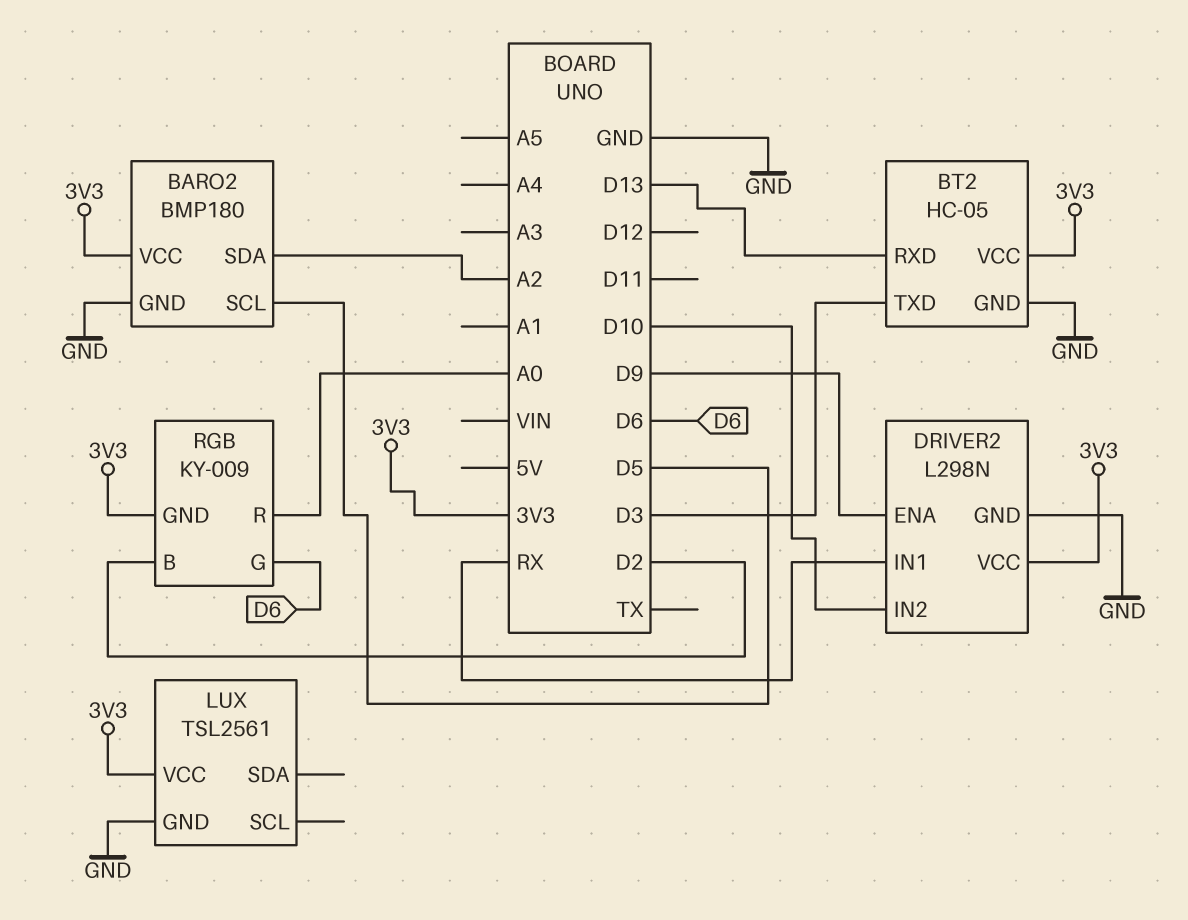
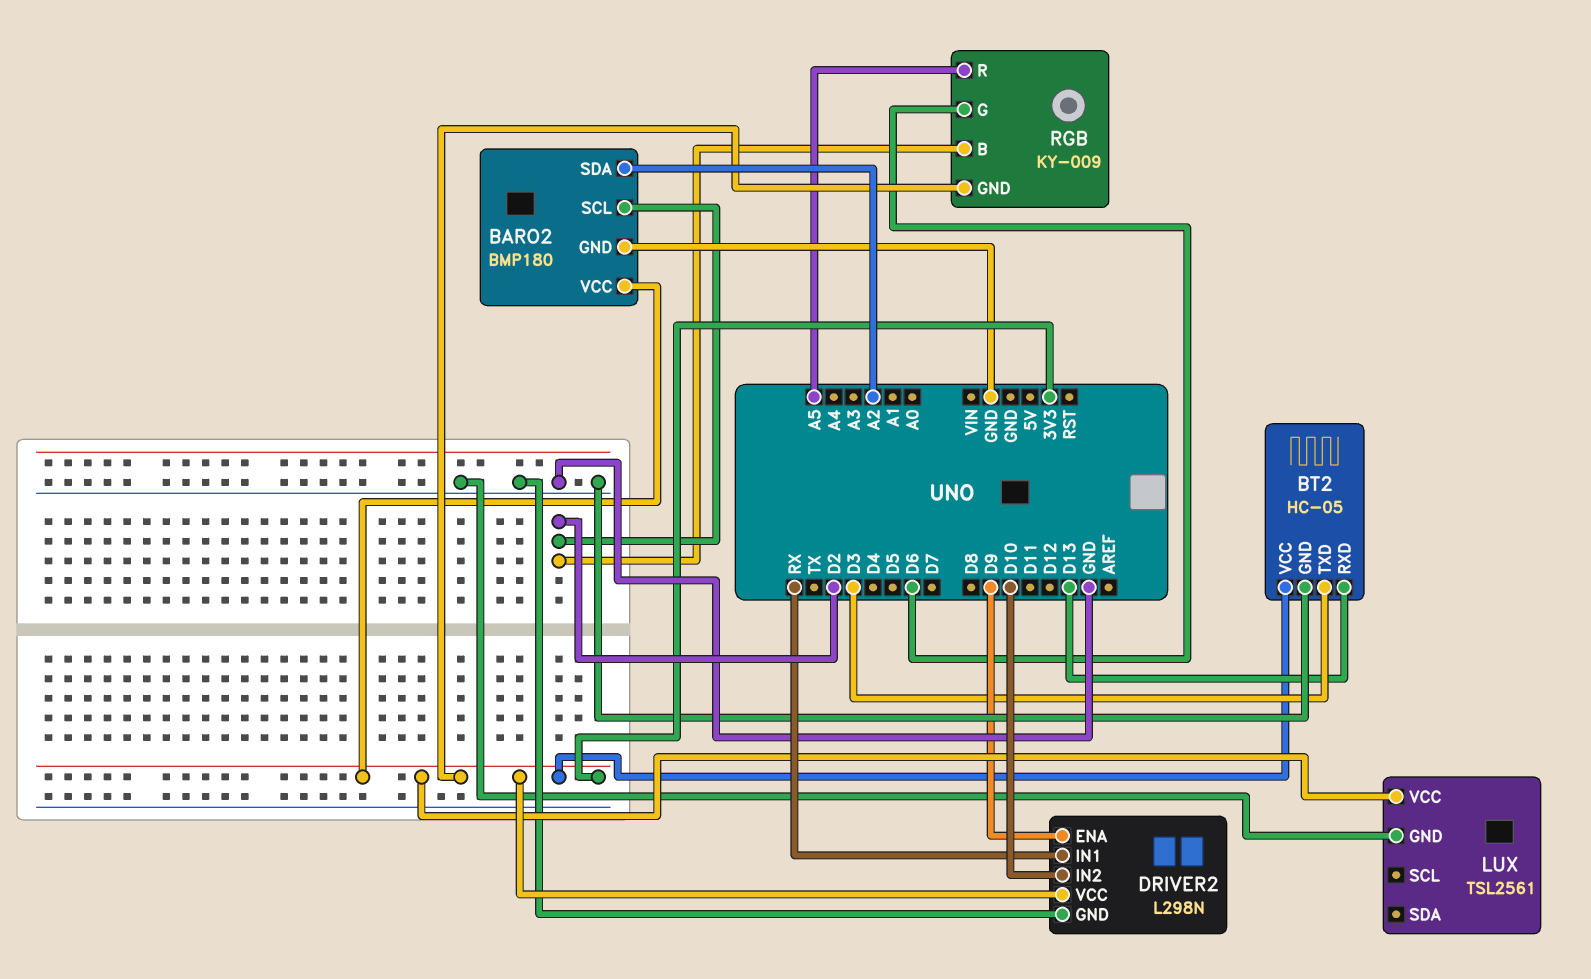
BARO2 pin SCL: D5 -> D2
RGB pin R: A0 -> A5

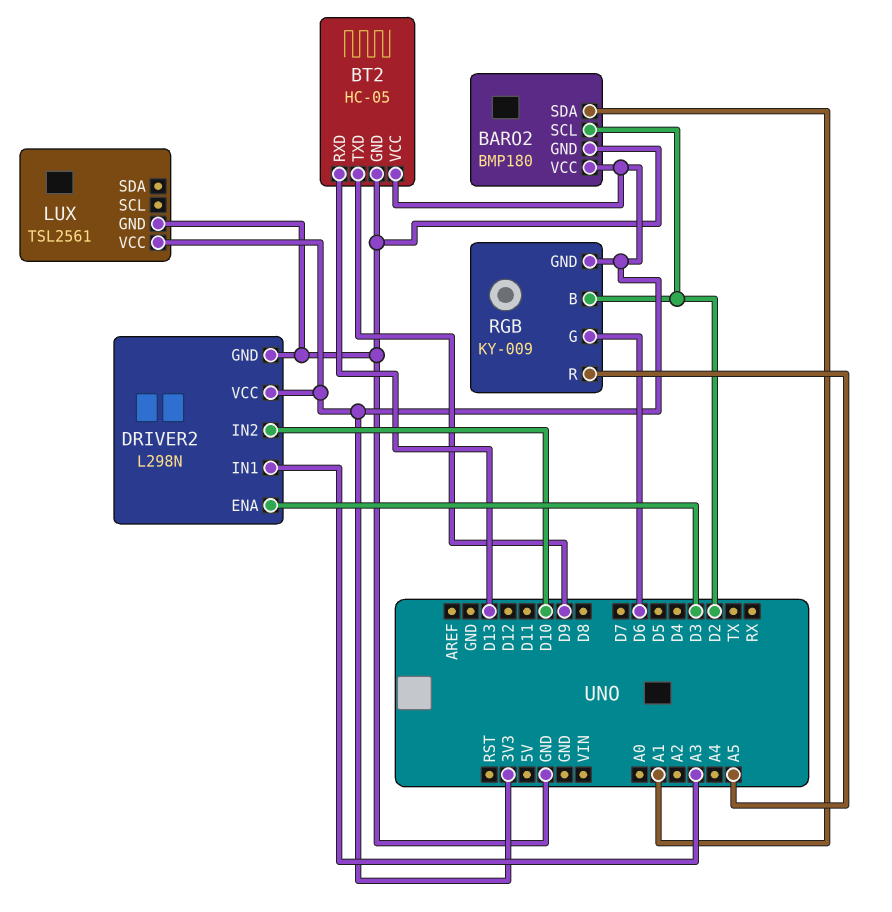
BARO2 pin SDA: A2 -> A1
BT2 pin TXD: D3 -> D9
DRIVER2 pin ENA: D9 -> D3
DRIVER2 pin IN1: RX -> A3

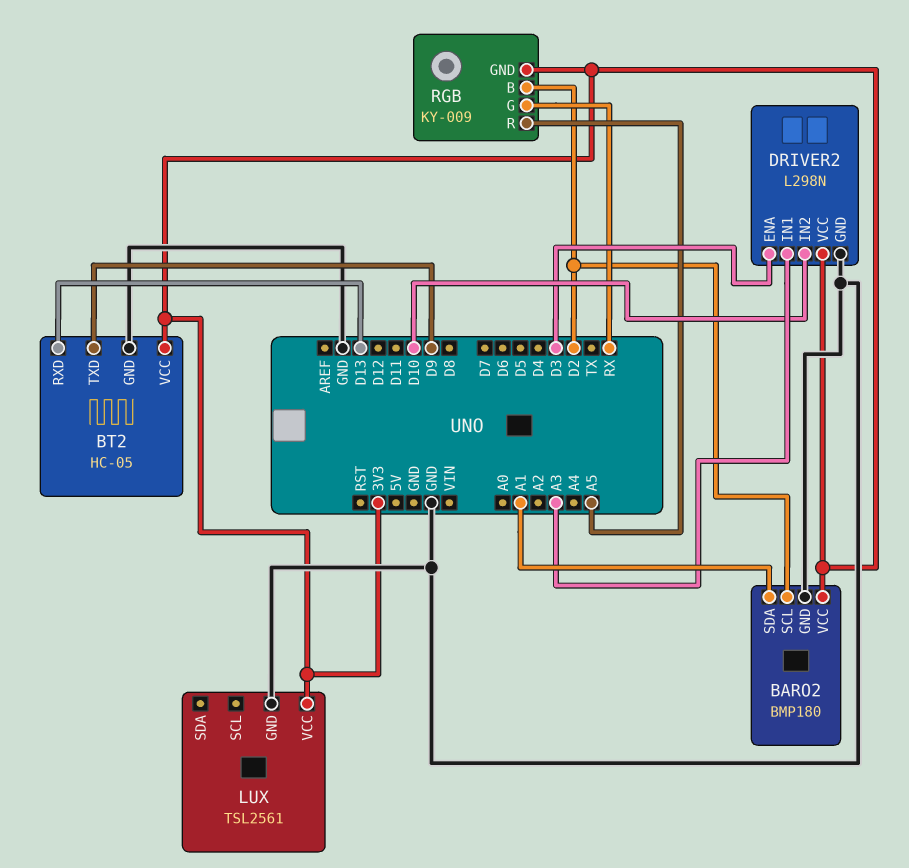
RGB pin G: D6 -> RX

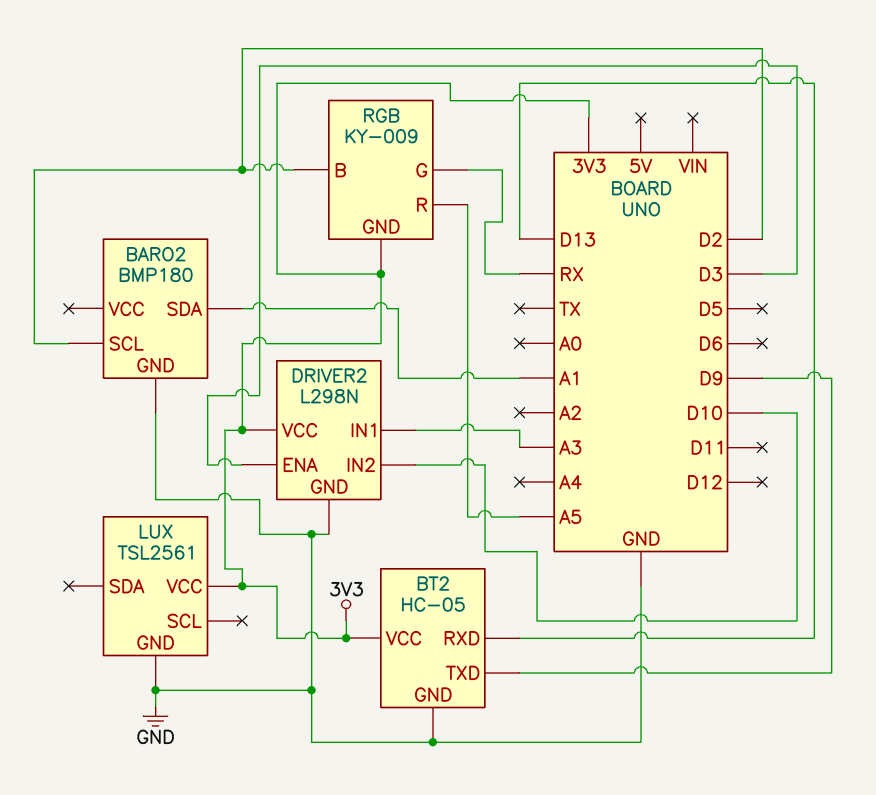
BARO2 pin VCC: 3V3 -> none

